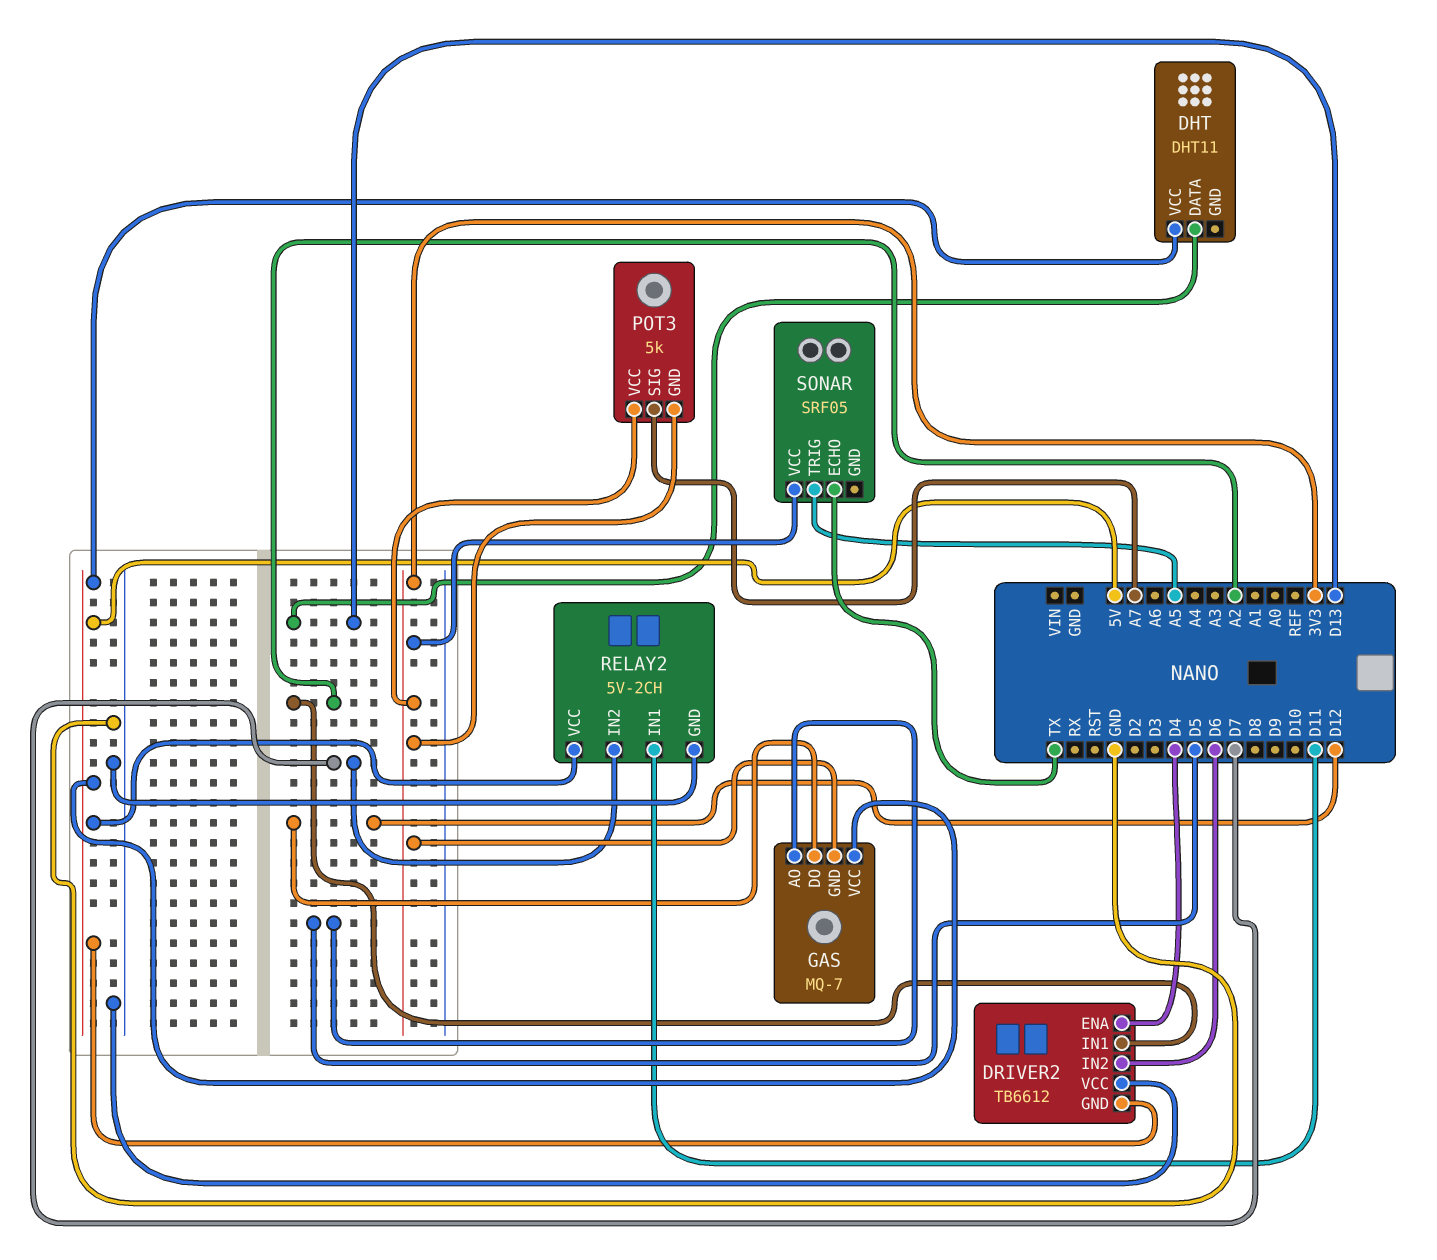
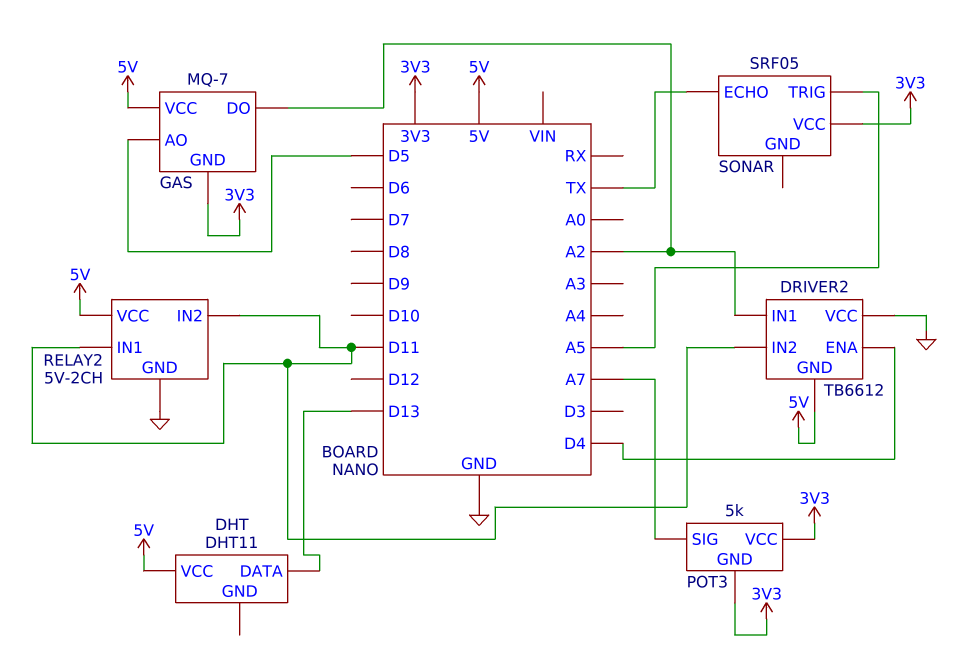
DRIVER2 pin IN2: D6 -> D11
GAS pin DO: D12 -> A2
RELAY2 pin IN2: D7 -> D11

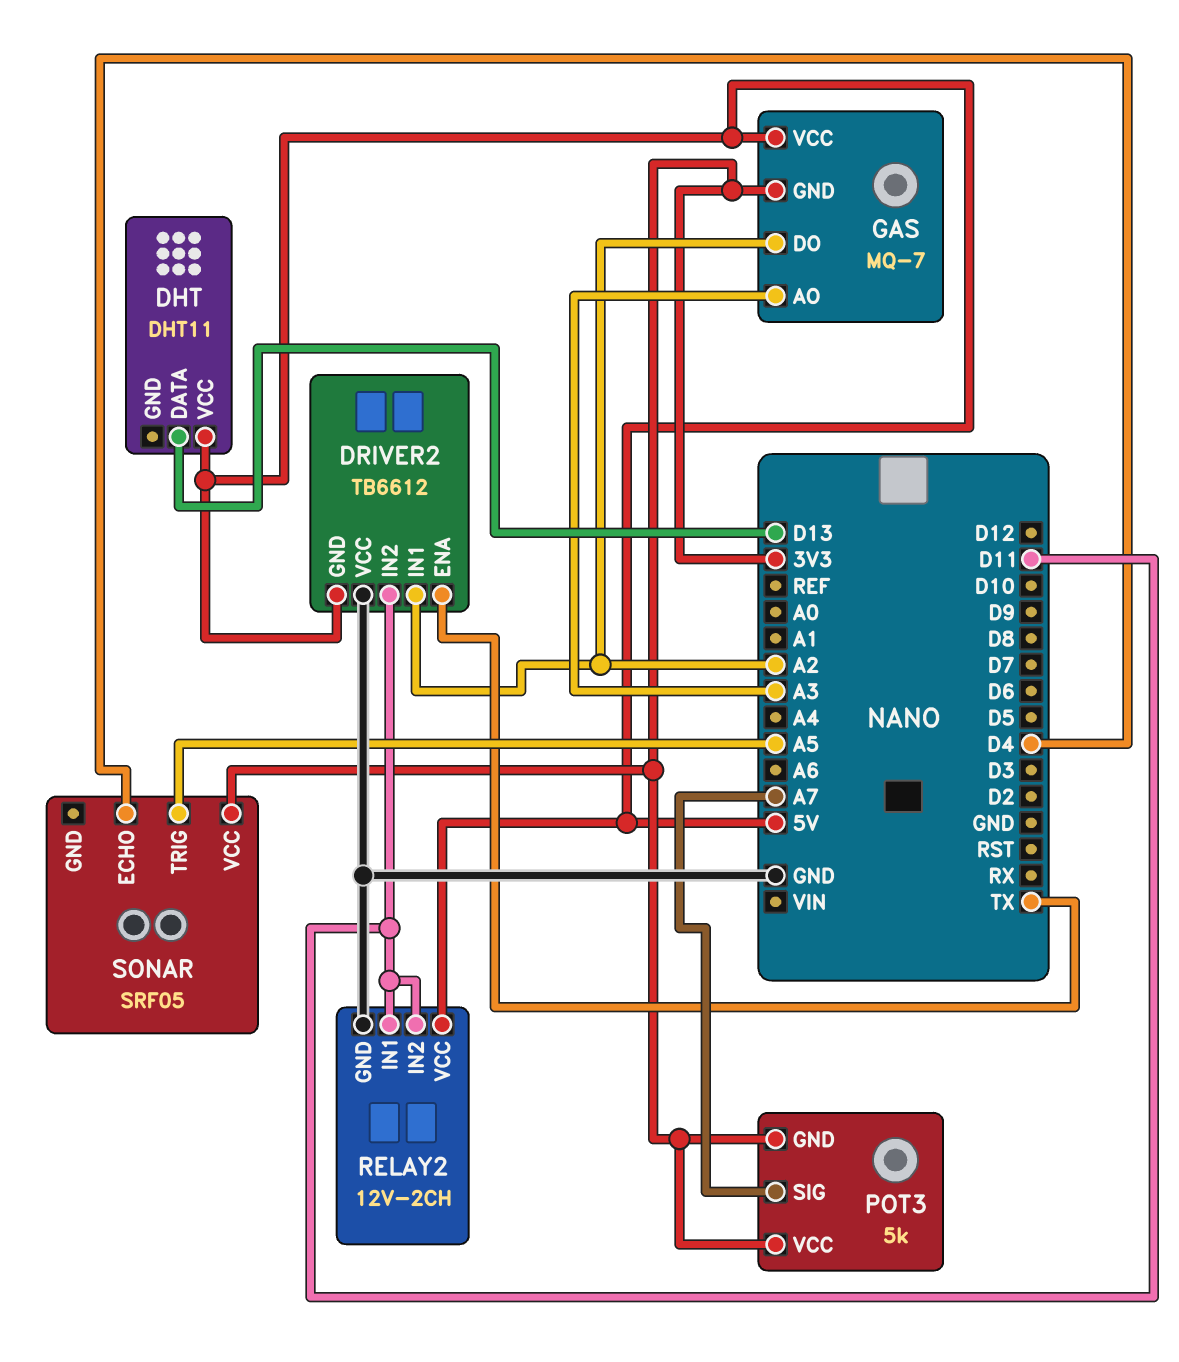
DRIVER2 pin ENA: D4 -> TX
GAS pin AO: D5 -> A3
RELAY2: 5V-2CH -> 12V-2CH
SONAR pin ECHO: TX -> D4

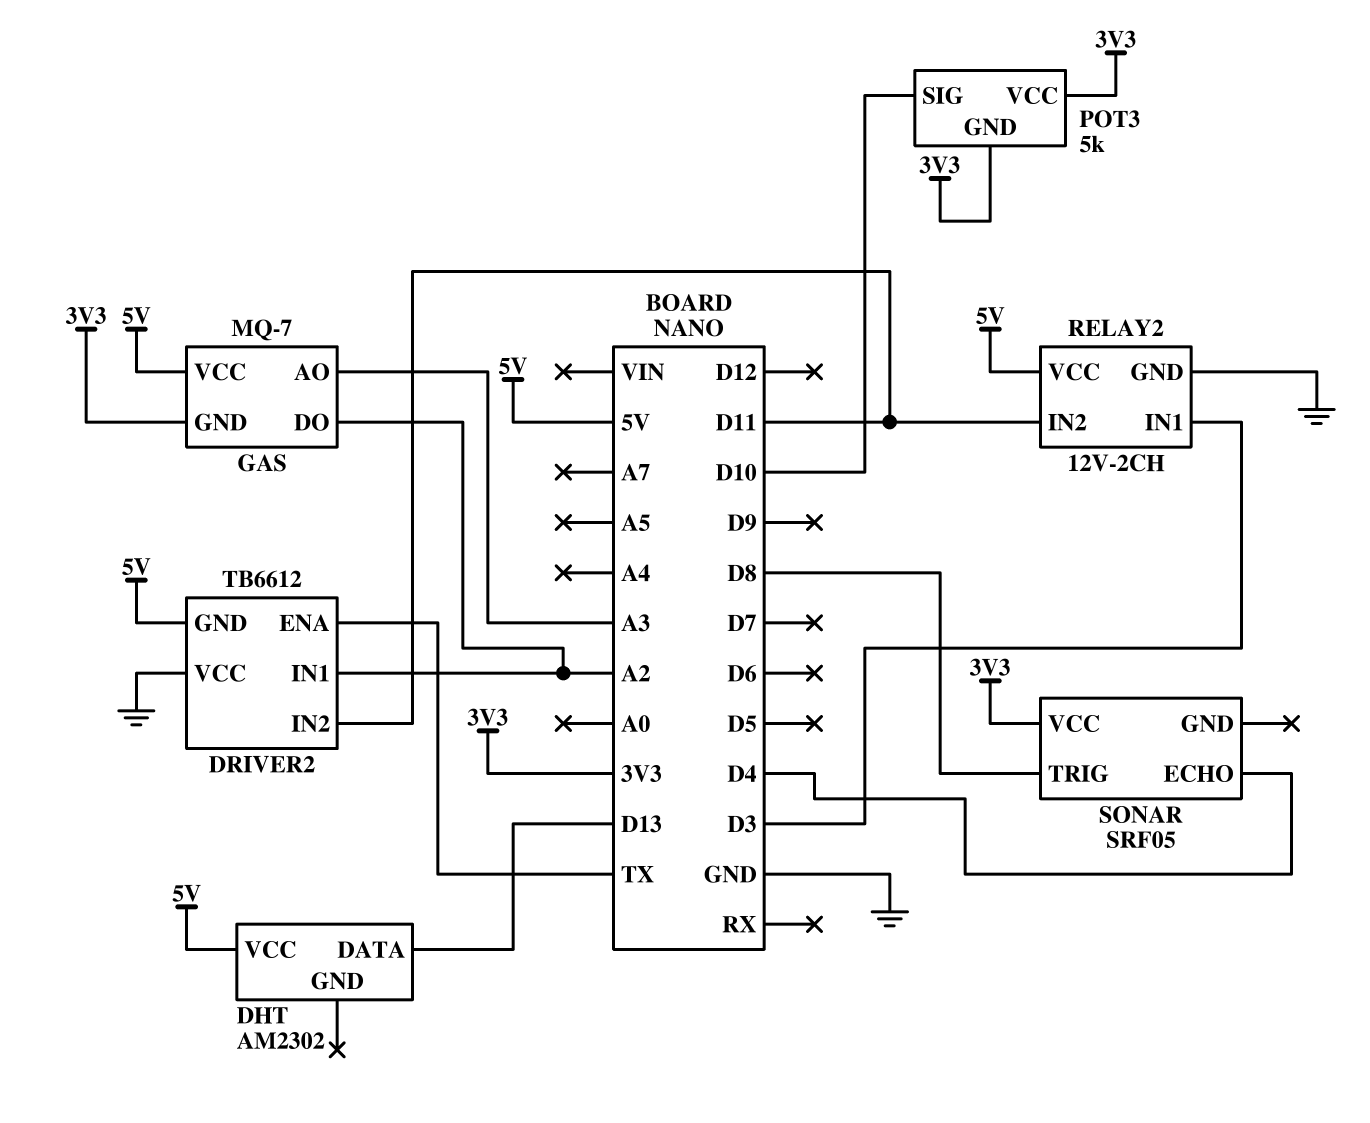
DHT: DHT11 -> AM2302
POT3 pin SIG: A7 -> D10
RELAY2 pin IN1: D11 -> D3
SONAR pin TRIG: A5 -> D8

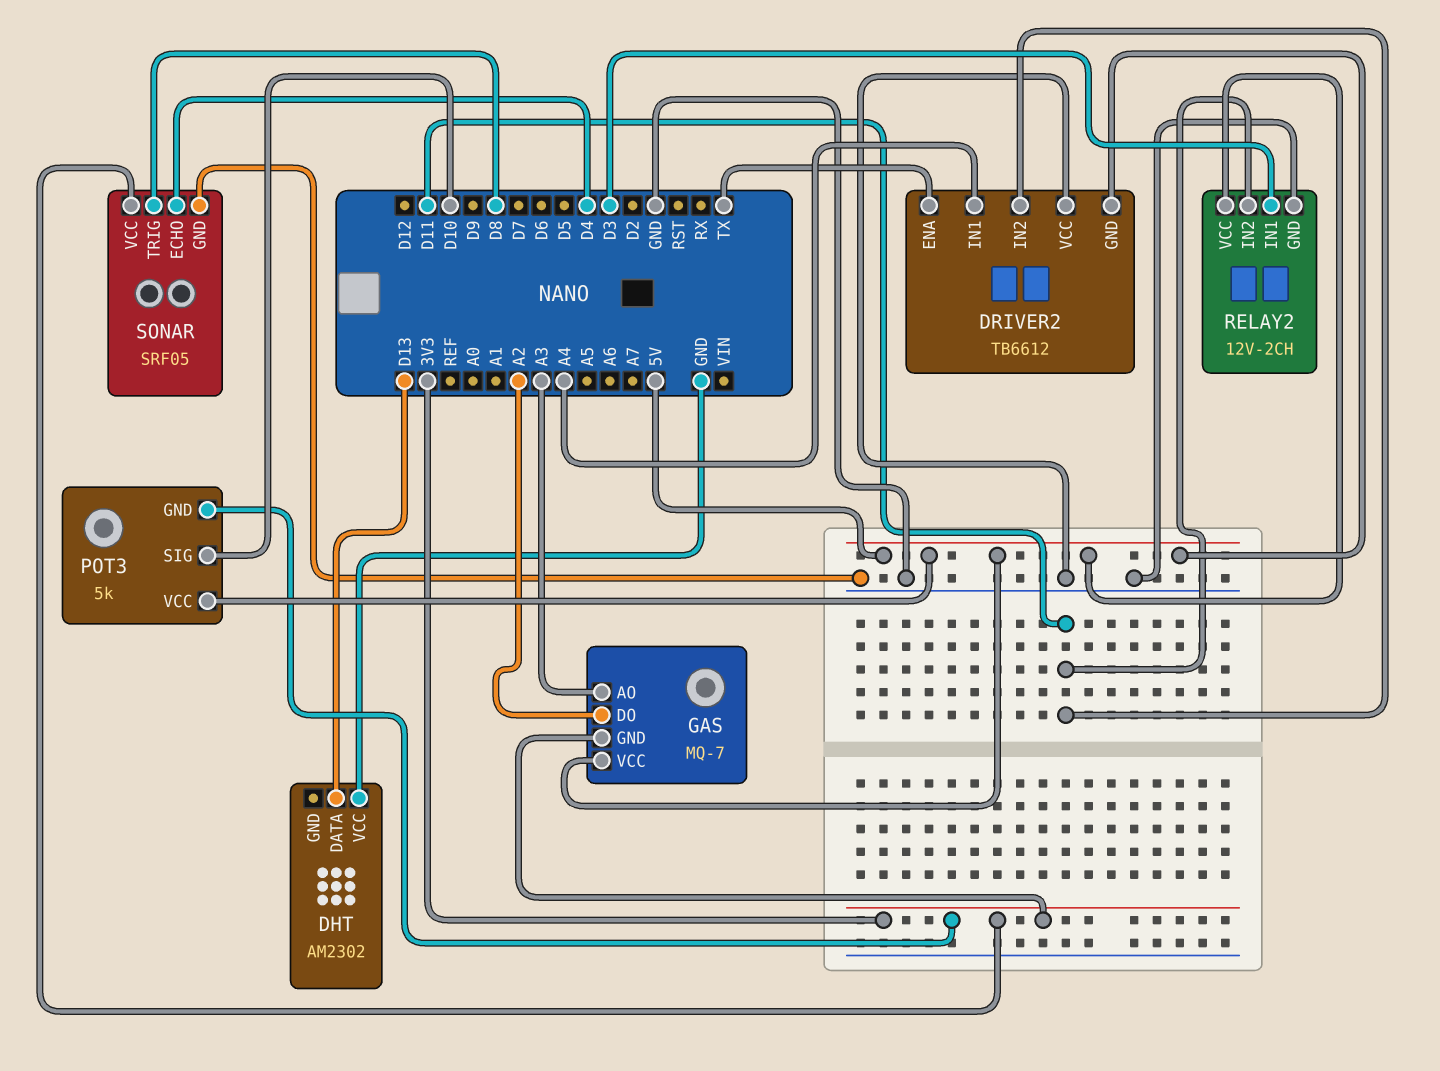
DHT pin VCC: 5V -> GND
DRIVER2 pin IN1: A2 -> A4
POT3 pin VCC: 3V3 -> 5V
SONAR pin GND: none -> GND

